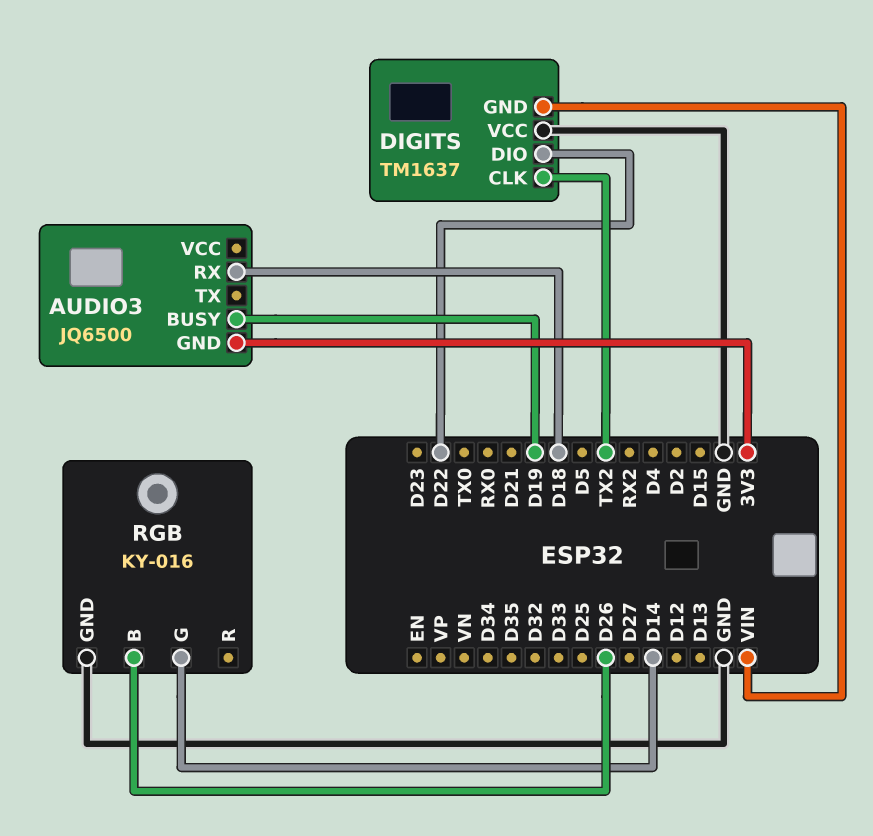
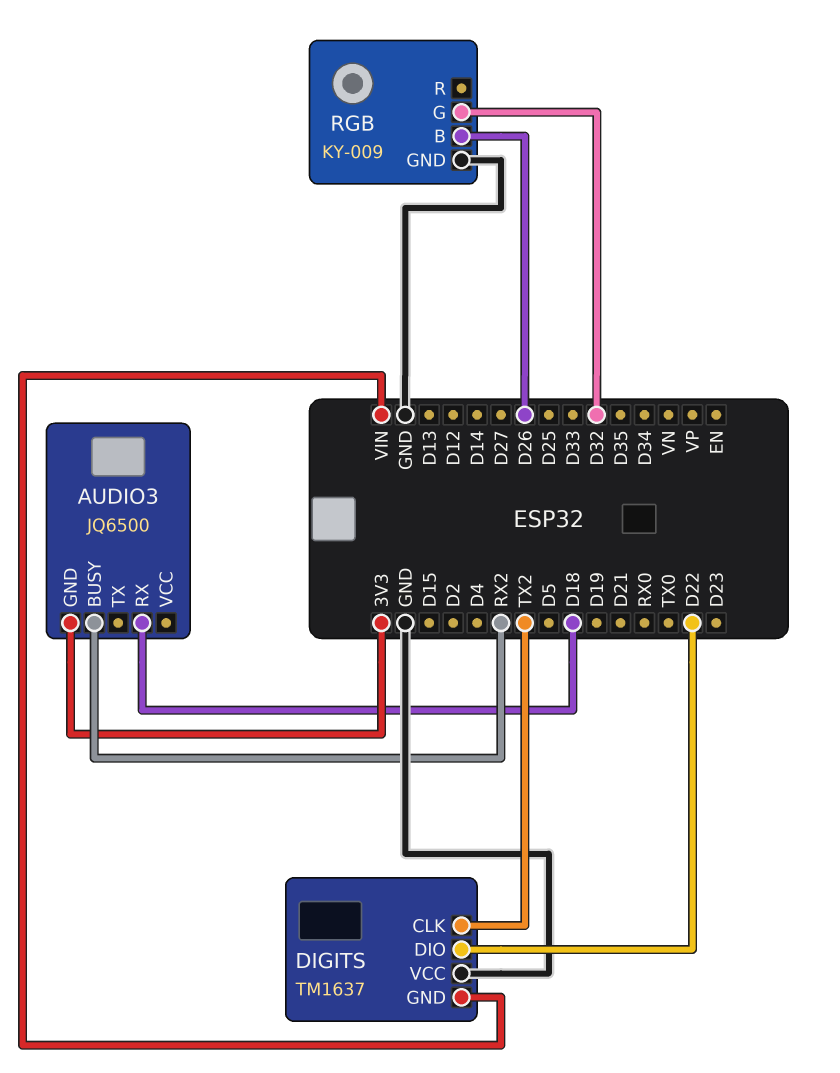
AUDIO3 pin BUSY: D19 -> RX2
RGB: KY-016 -> KY-009
RGB pin G: D14 -> D32

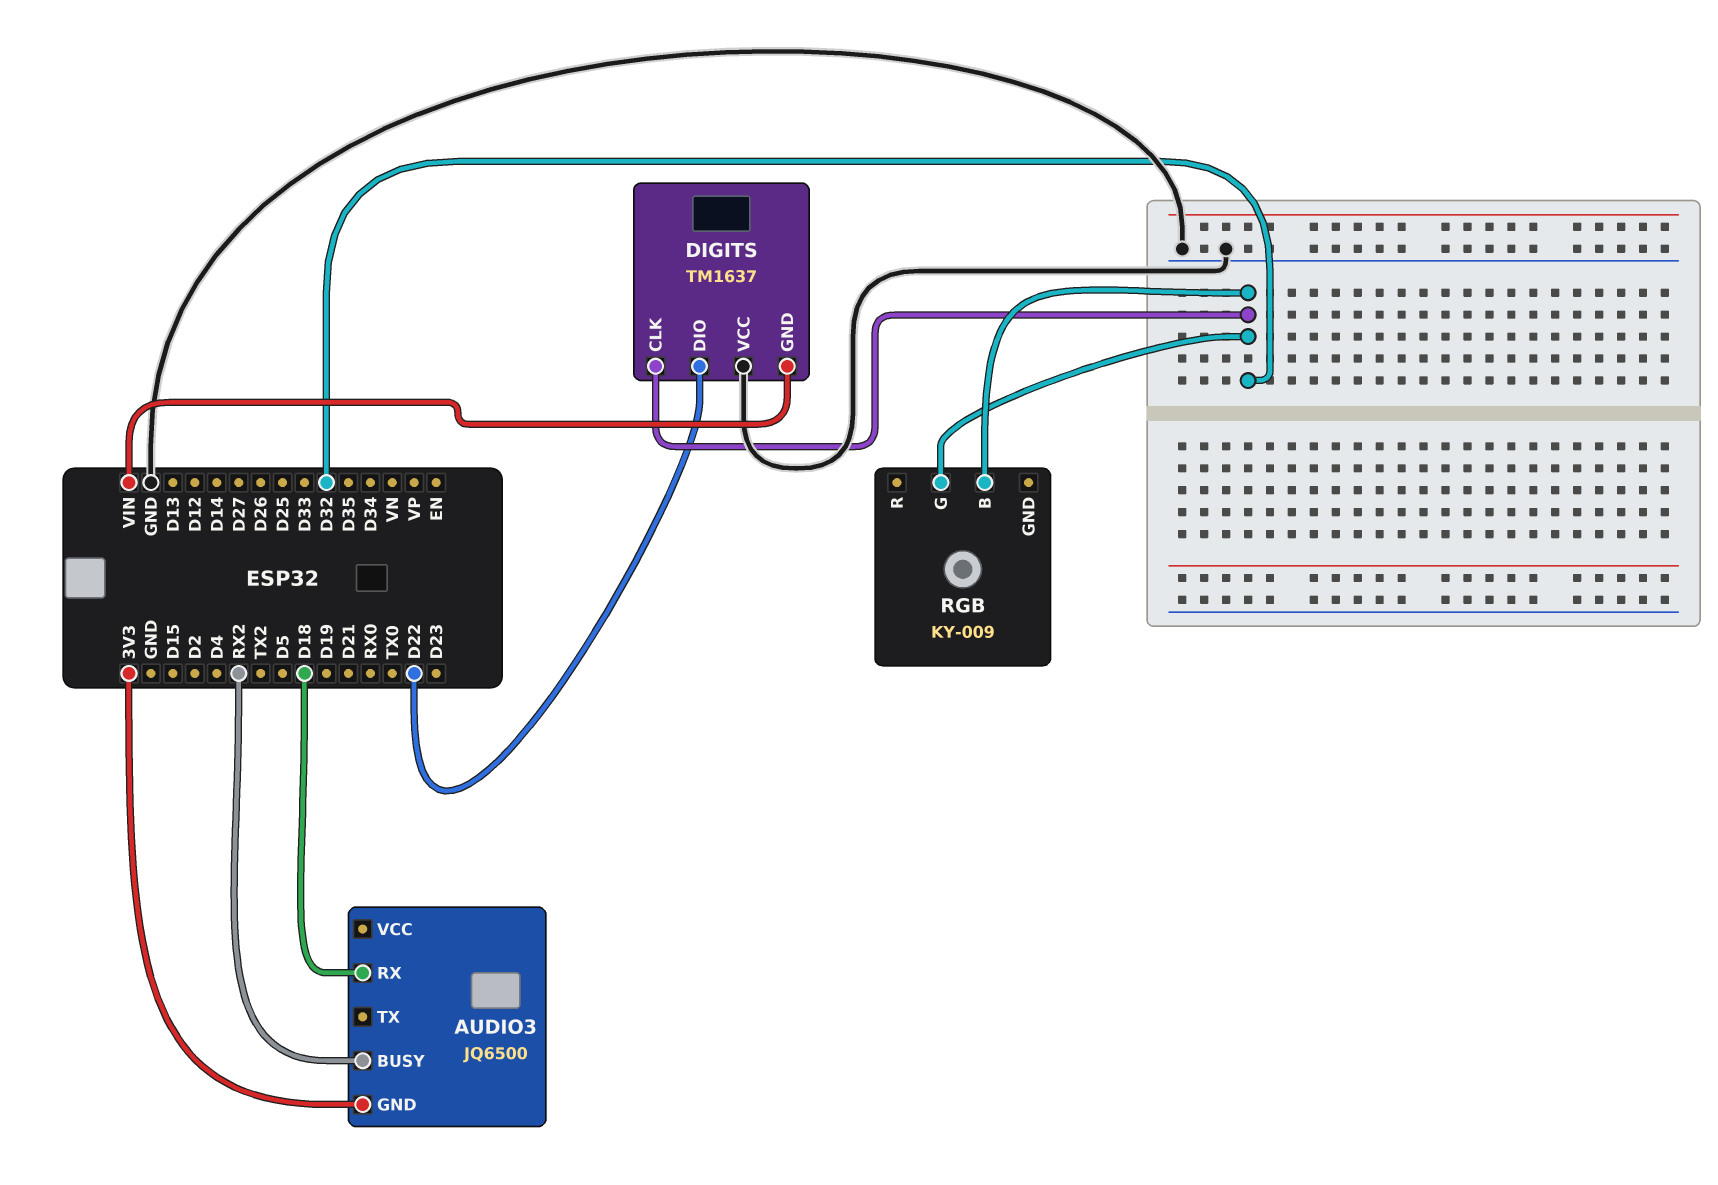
DIGITS pin CLK: TX2 -> D32
RGB pin B: D26 -> D32
RGB pin GND: GND -> none

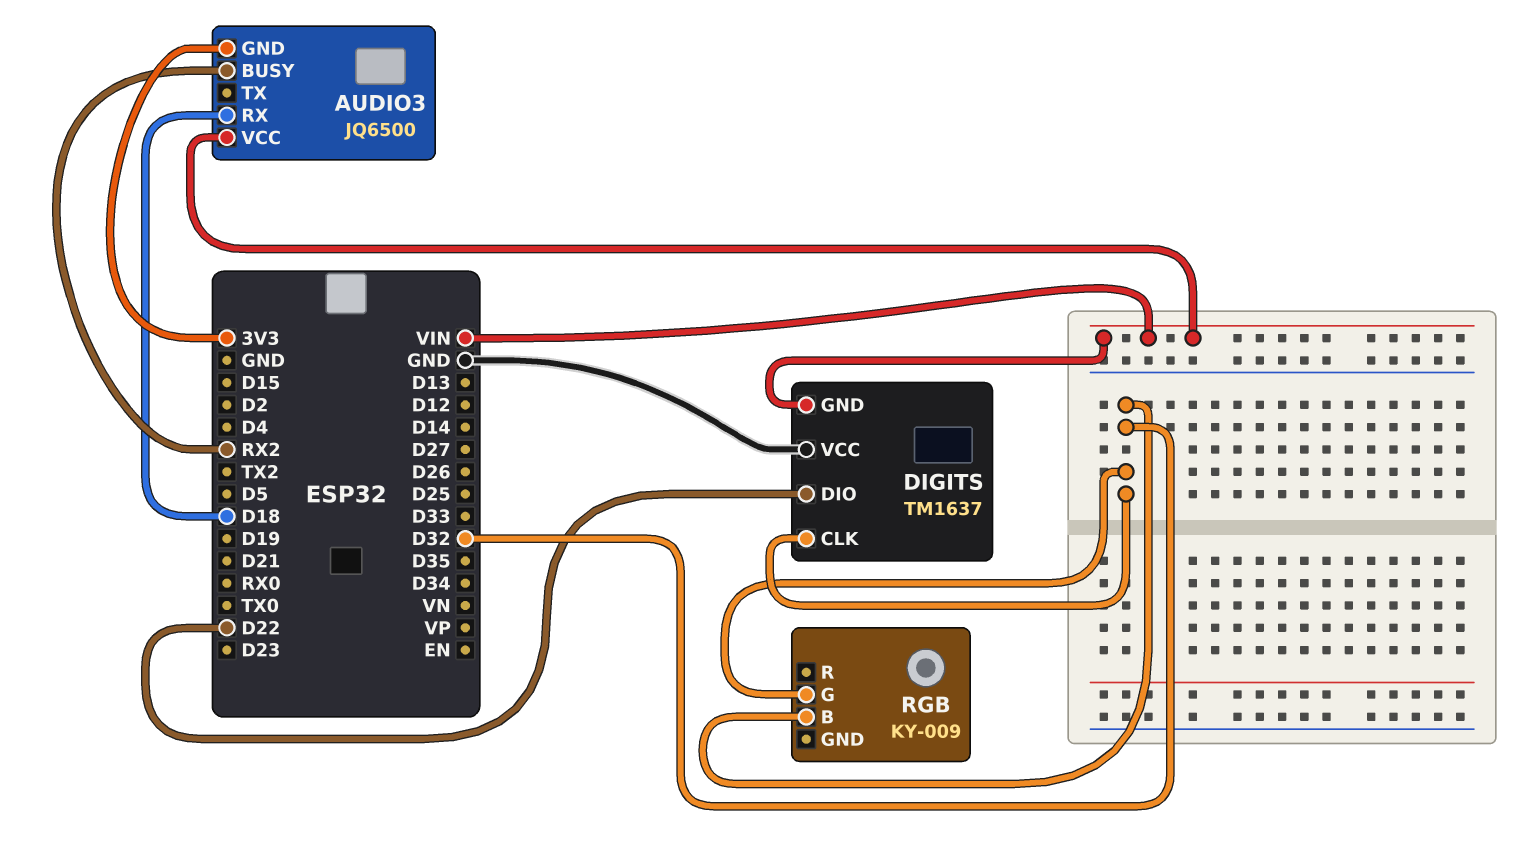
AUDIO3 pin VCC: none -> VIN

